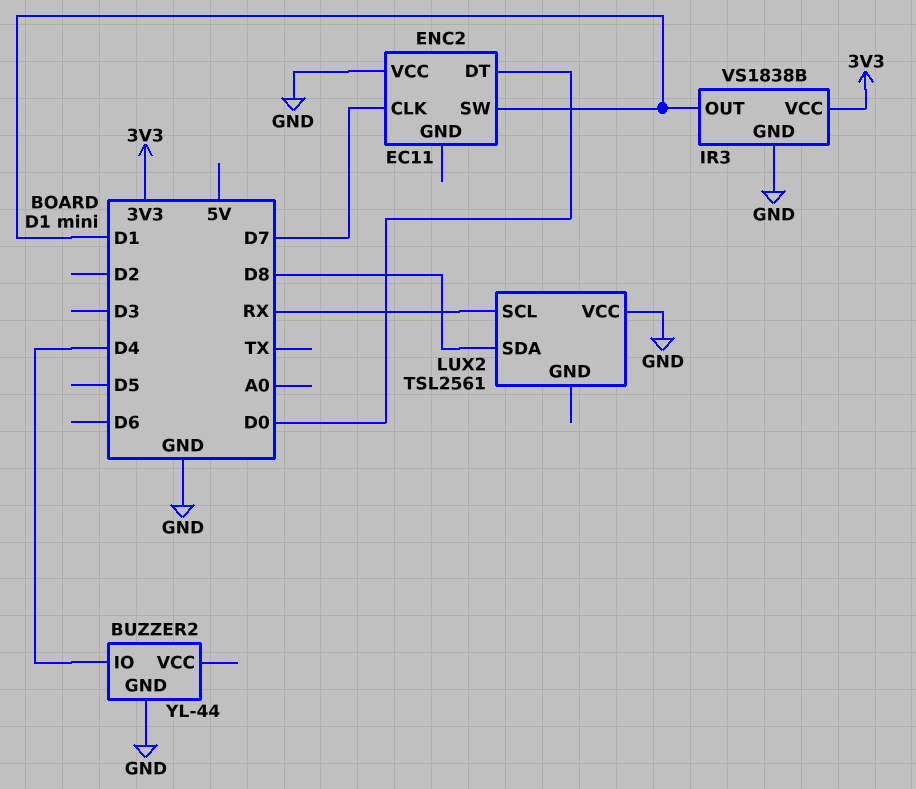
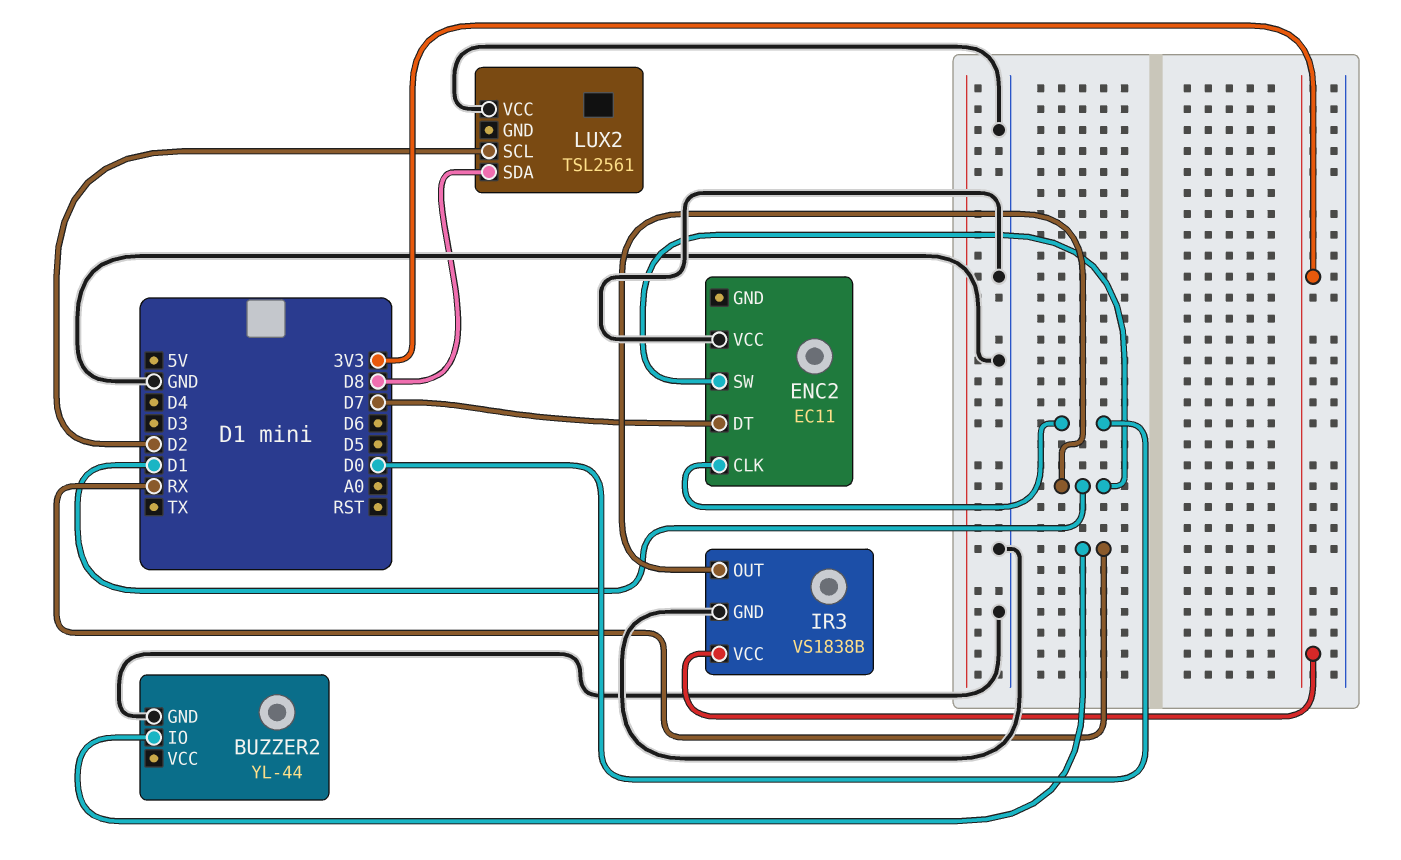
BUZZER2 pin IO: D4 -> RX
ENC2 pin CLK: D7 -> D0
ENC2 pin DT: D0 -> D7
LUX2 pin SCL: RX -> D2

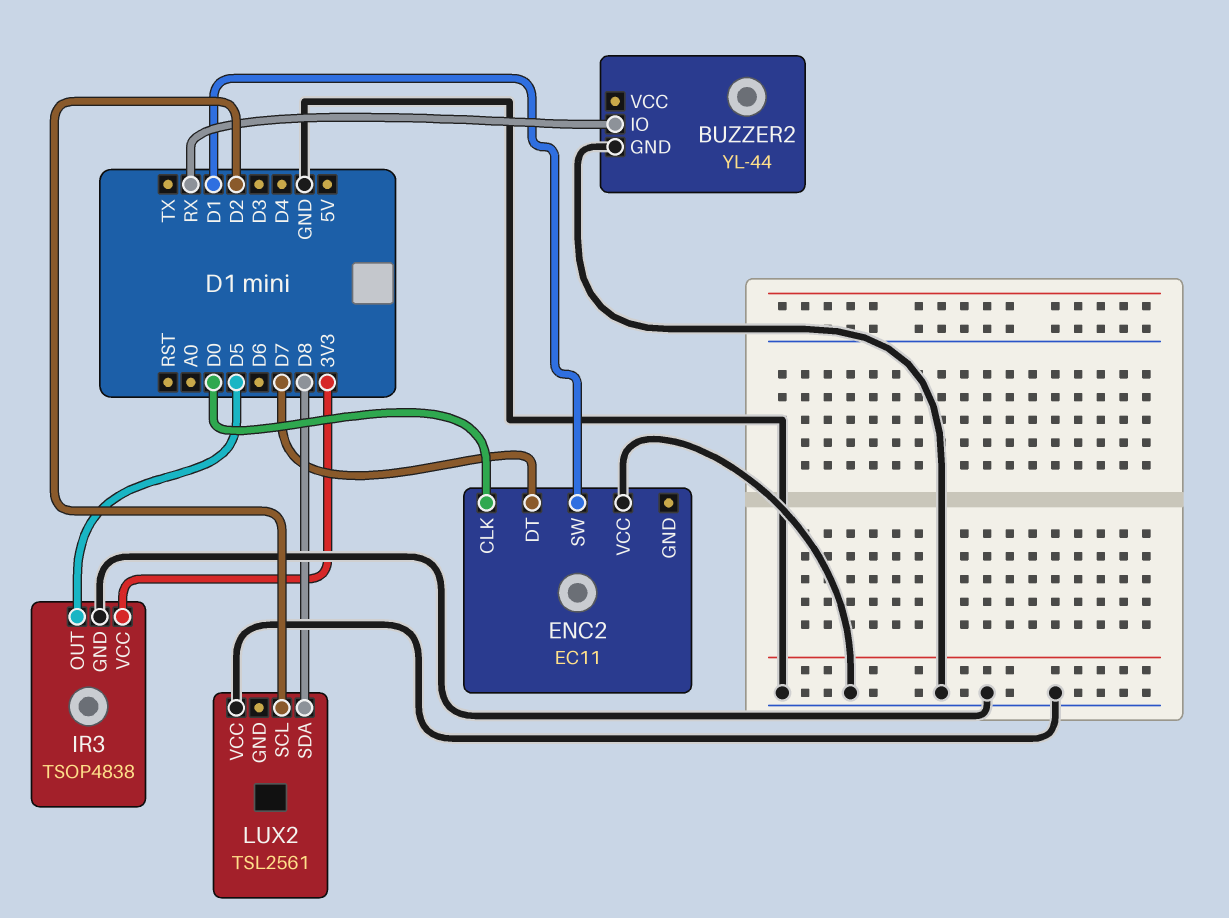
IR3: VS1838B -> TSOP4838
IR3 pin OUT: D1 -> D5

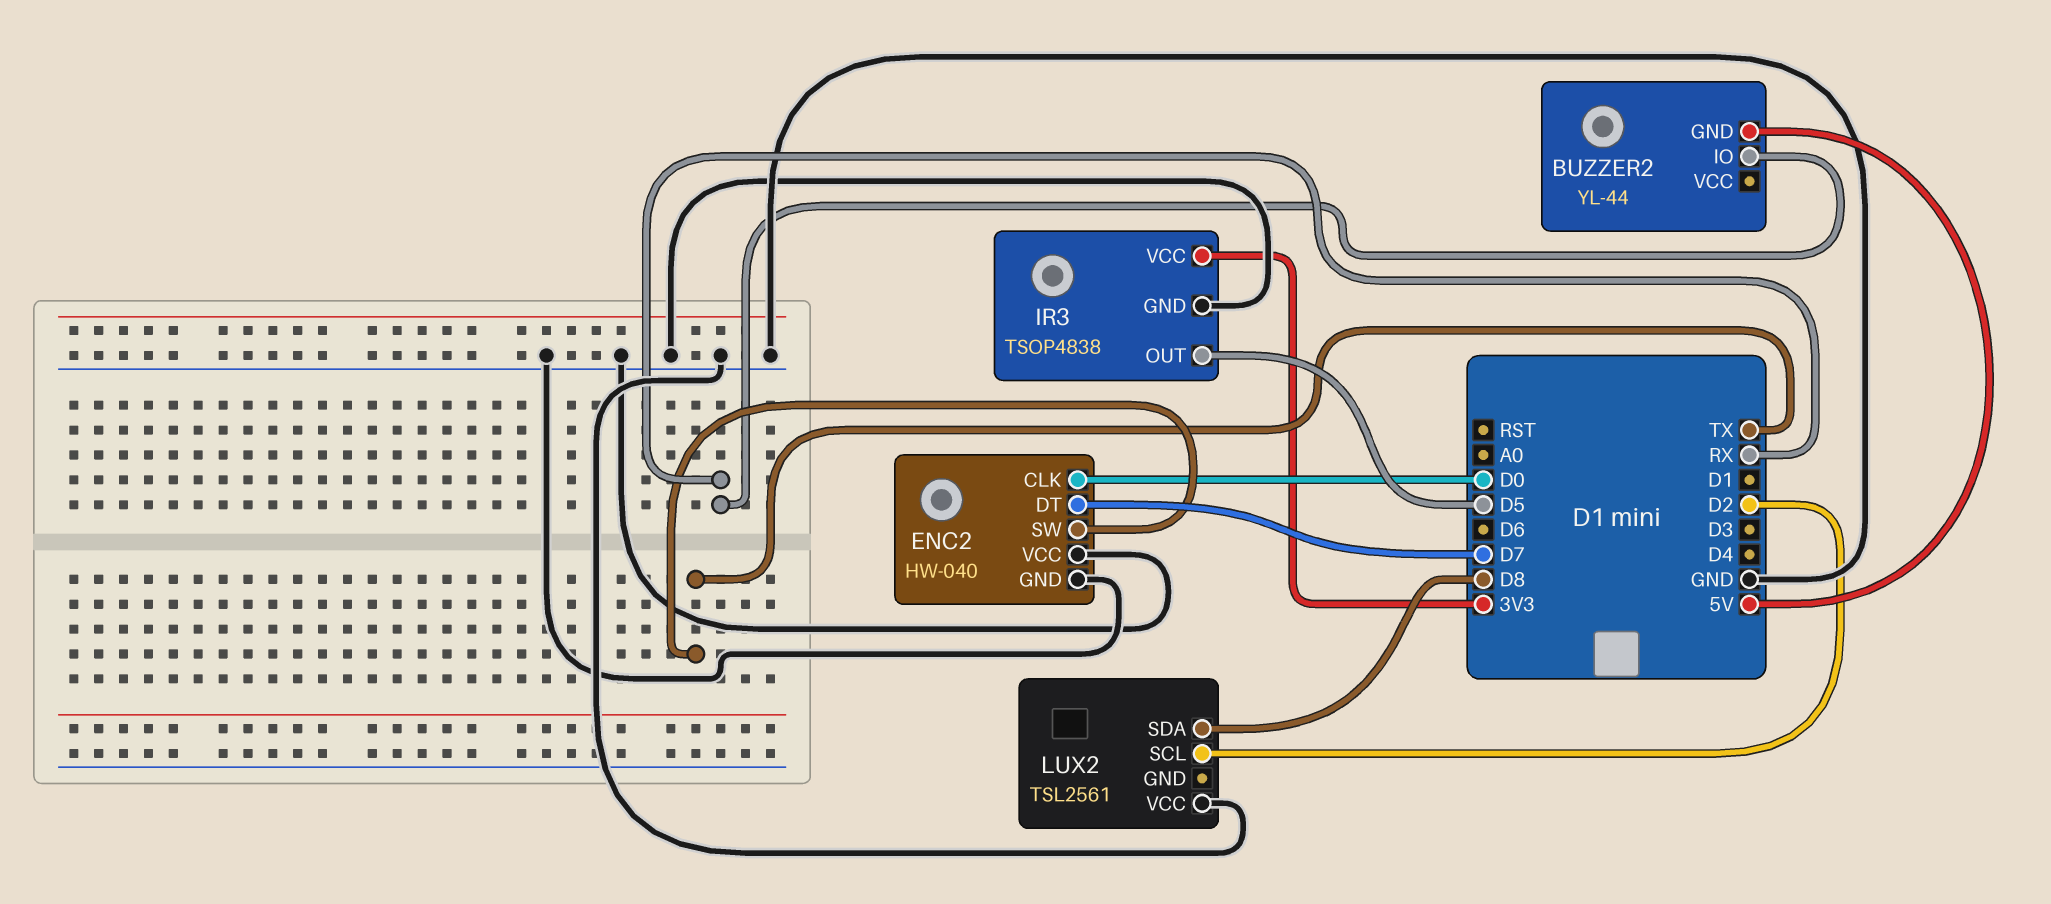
BUZZER2 pin GND: GND -> 5V
ENC2: EC11 -> HW-040
ENC2 pin GND: none -> GND
ENC2 pin SW: D1 -> TX

